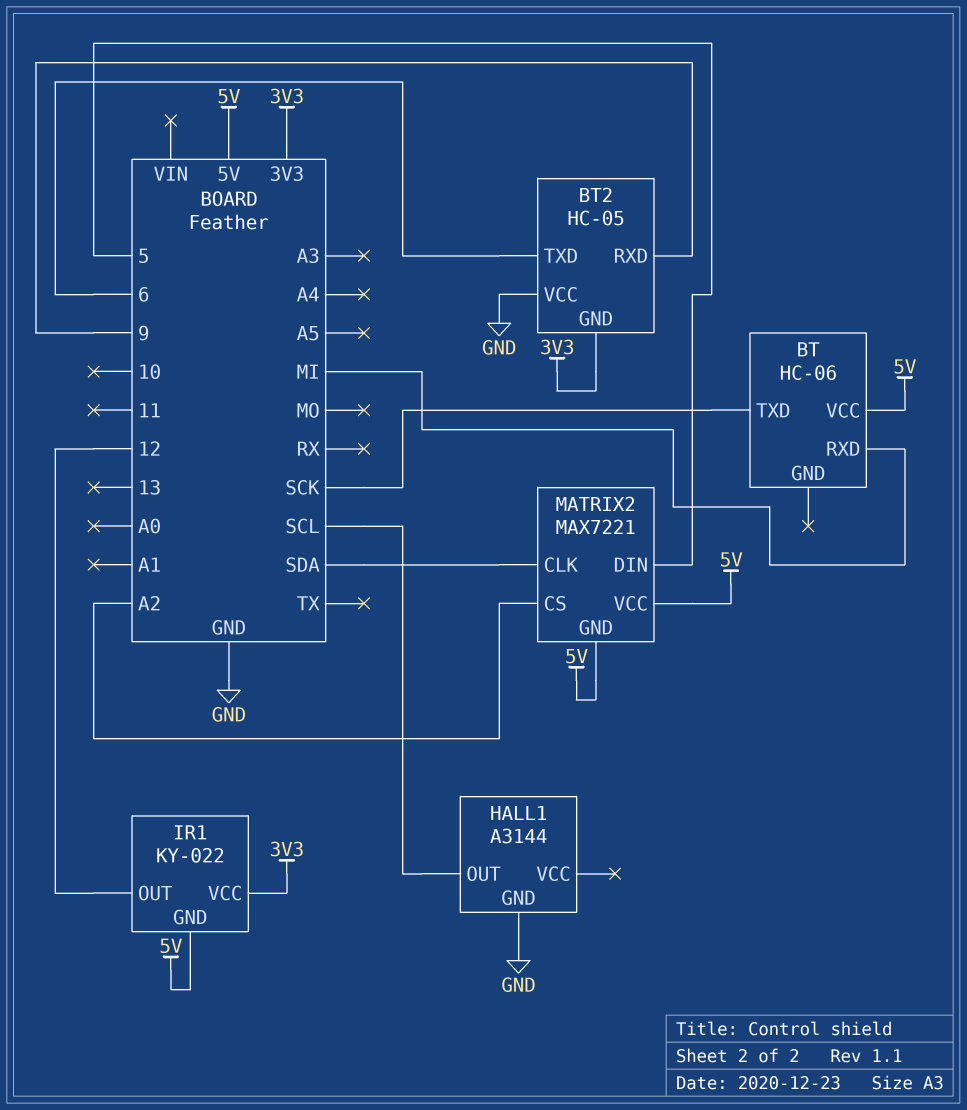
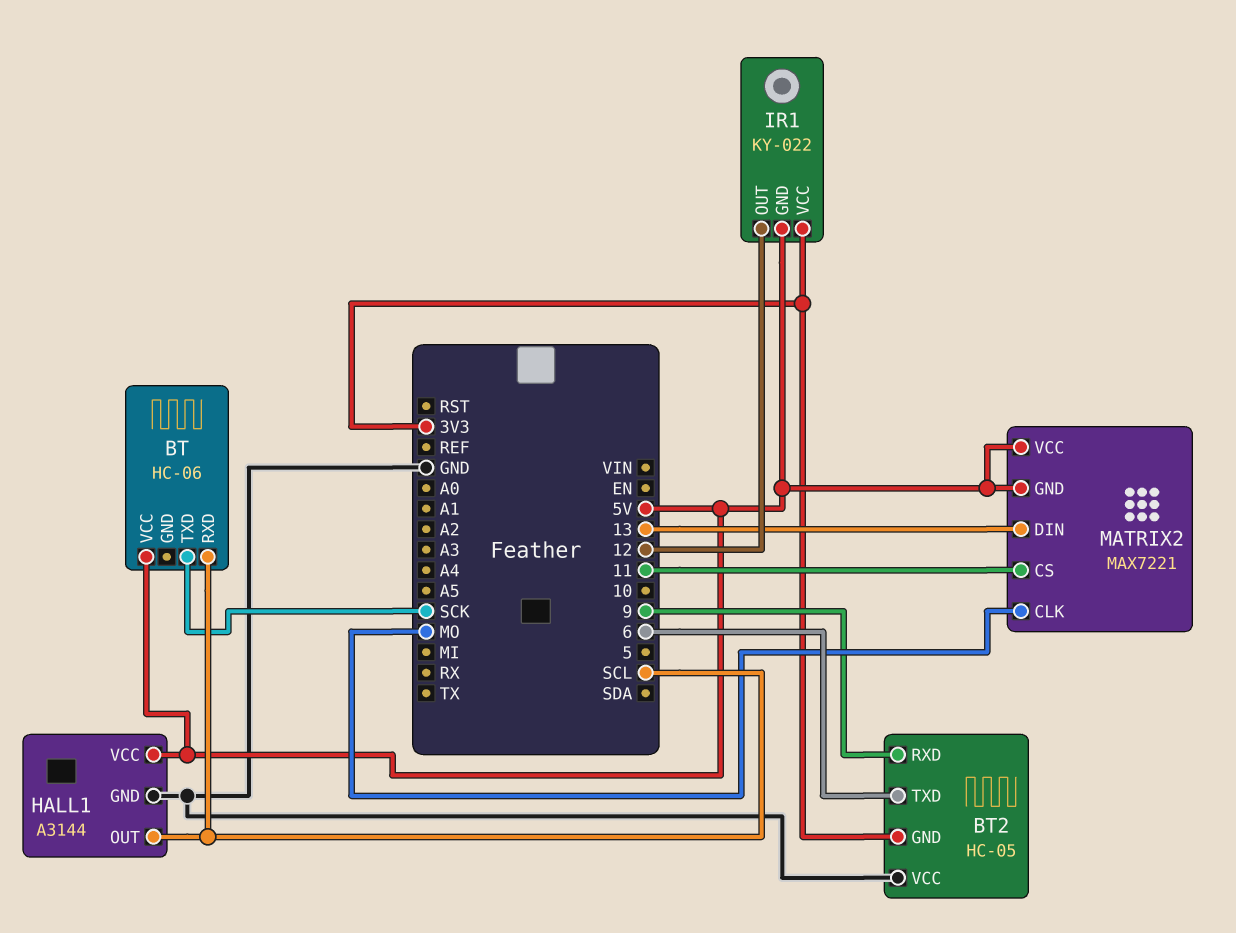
BT pin RXD: MI -> SCL
HALL1 pin VCC: none -> 5V
MATRIX2 pin CLK: SDA -> MO
MATRIX2 pin CS: A2 -> 11
MATRIX2 pin DIN: 5 -> 13

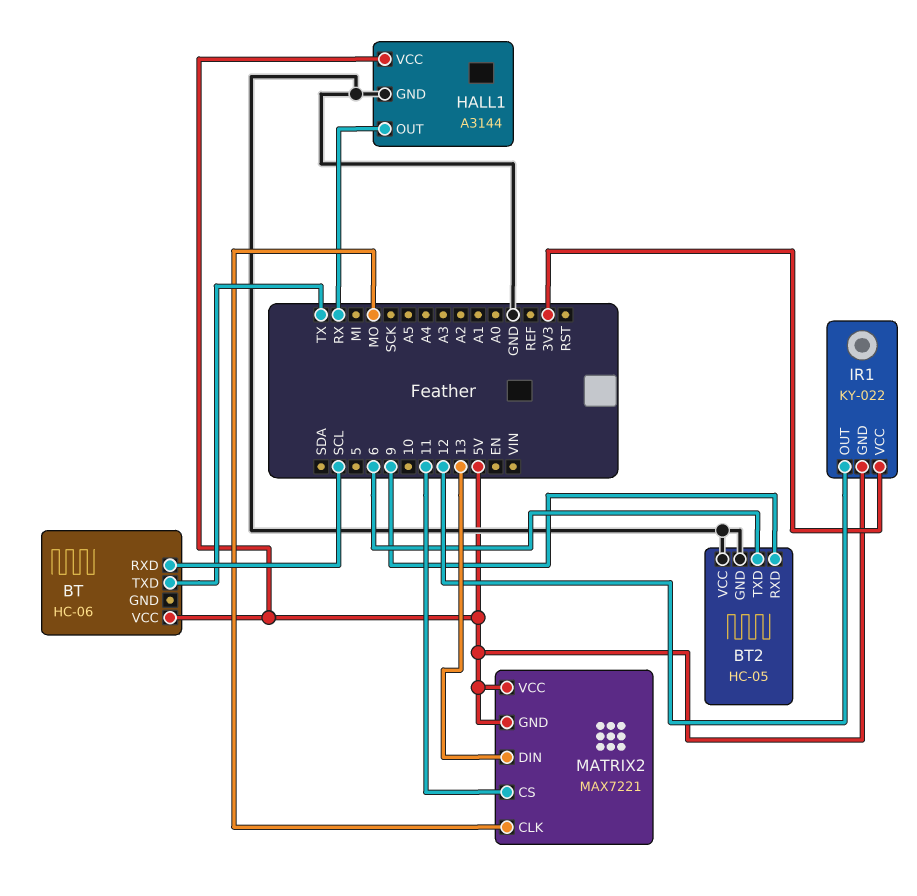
BT pin TXD: SCK -> TX
BT2 pin GND: 3V3 -> GND
HALL1 pin OUT: SCL -> RX

